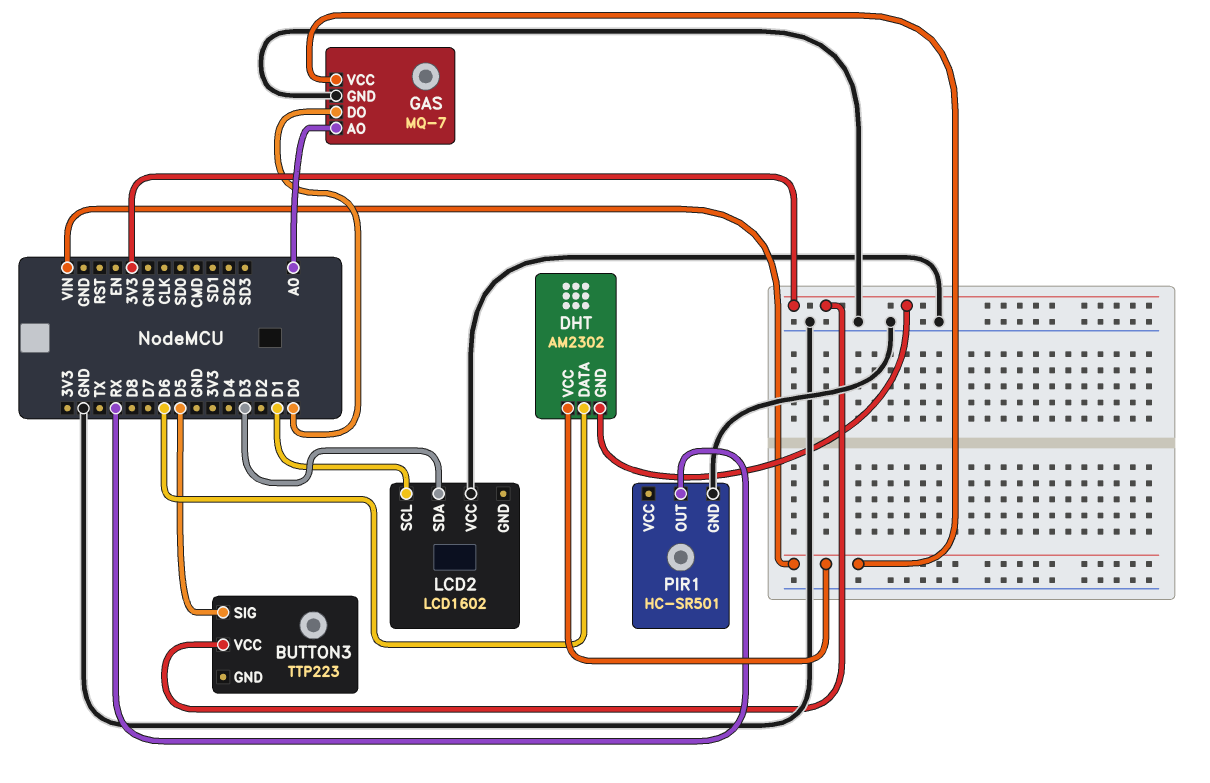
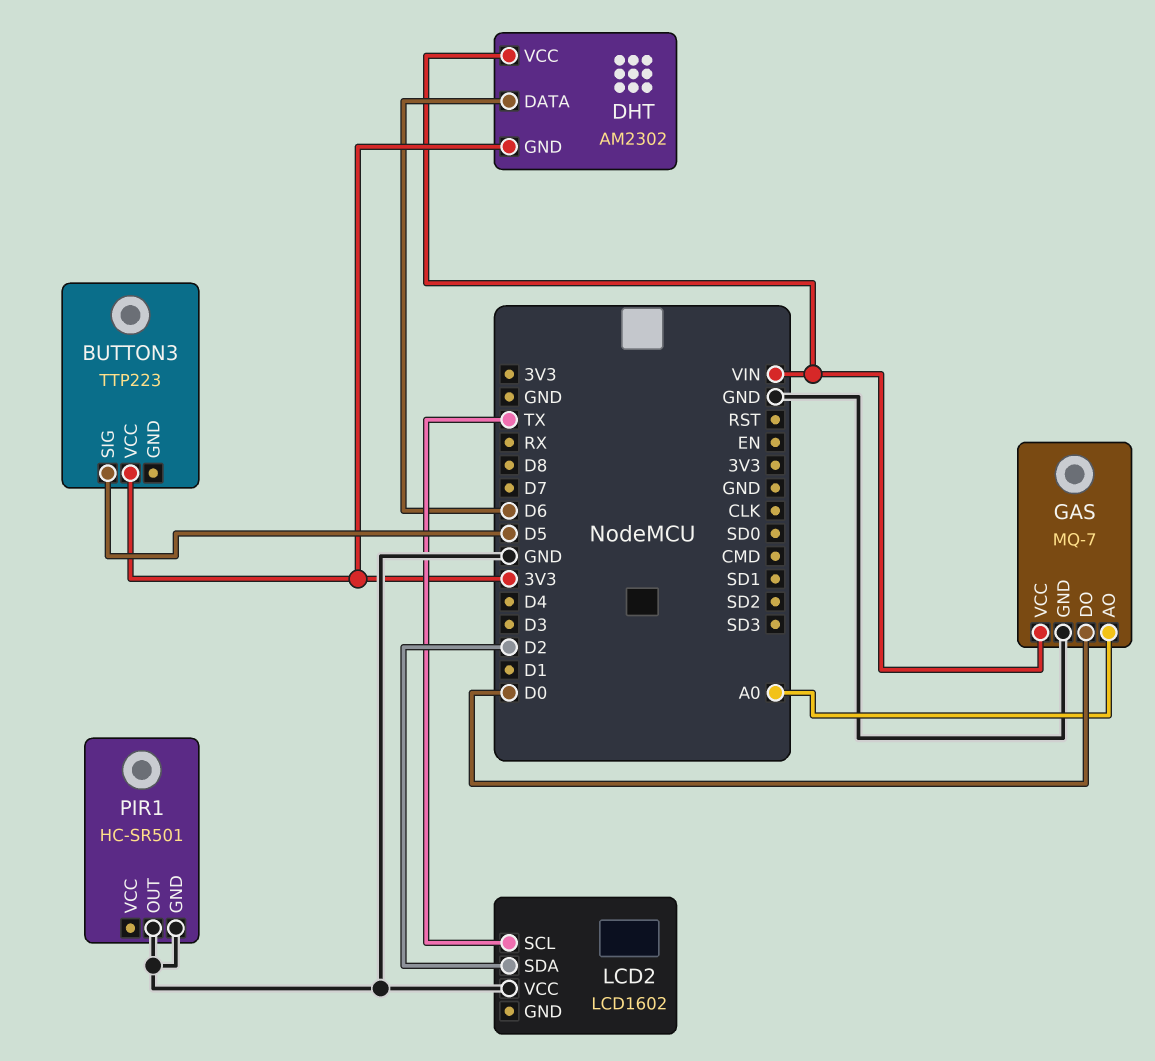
LCD2 pin SCL: D1 -> TX
LCD2 pin SDA: D3 -> D2
PIR1 pin OUT: RX -> GND

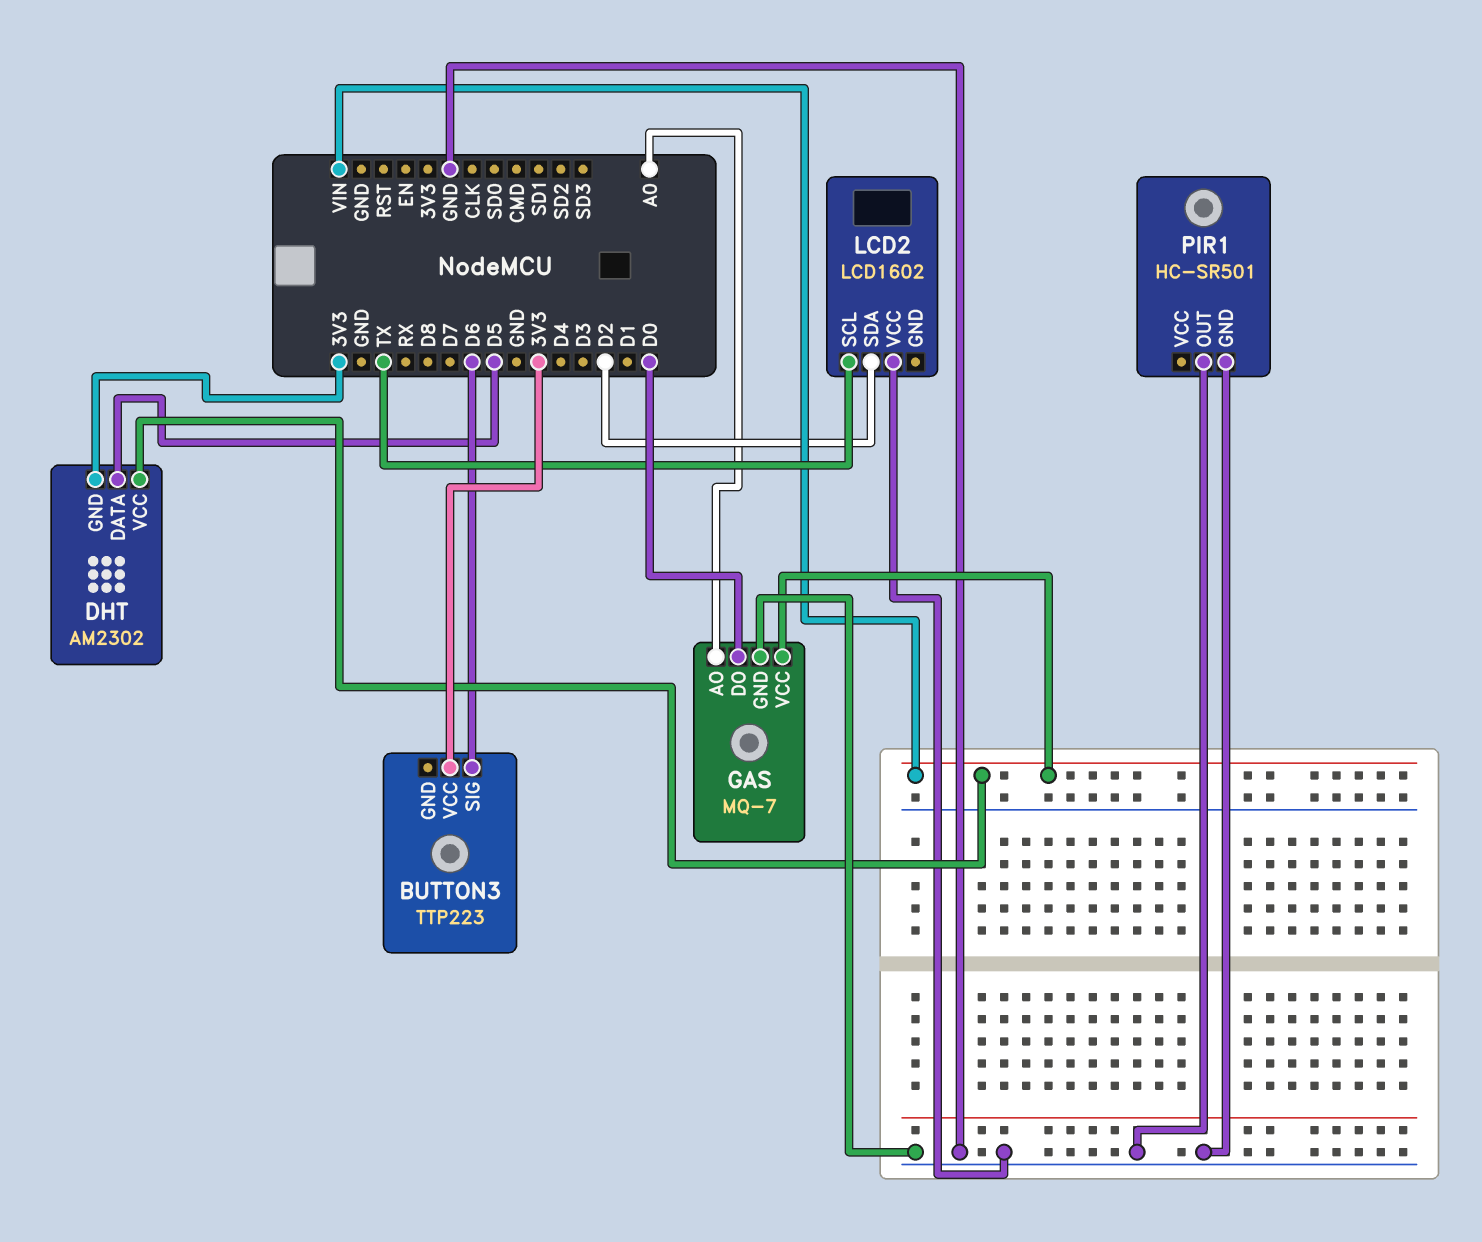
BUTTON3 pin SIG: D5 -> D6
DHT pin DATA: D6 -> D5

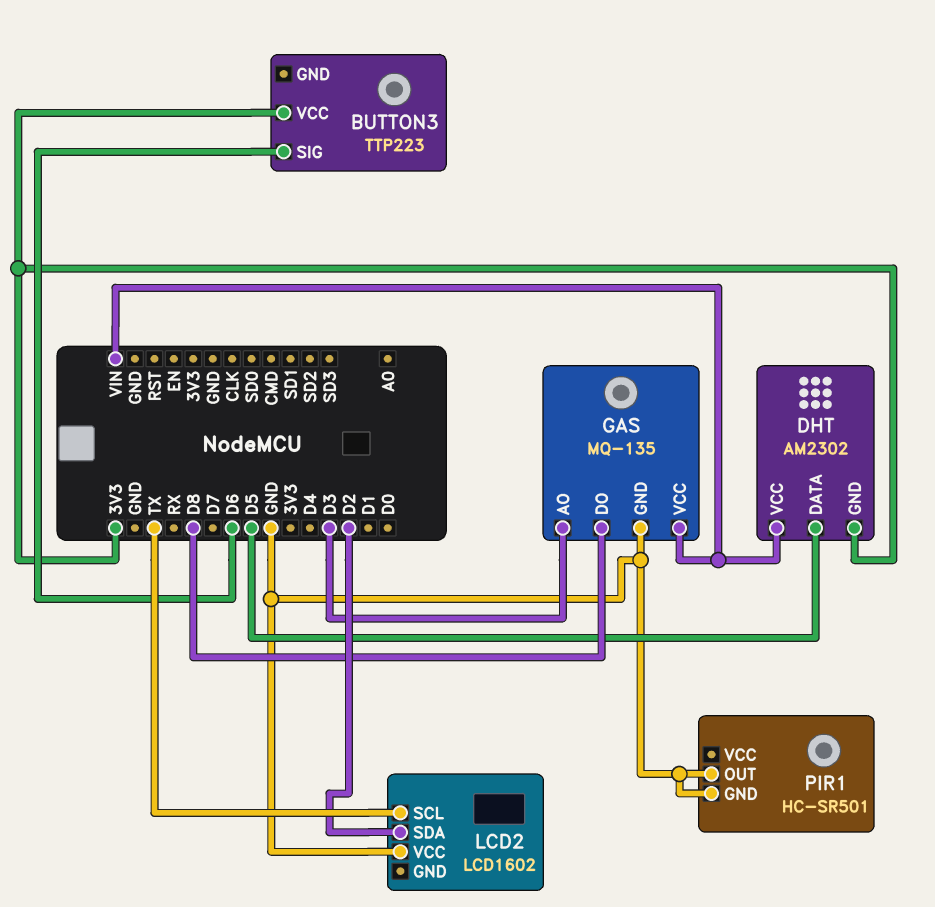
GAS: MQ-7 -> MQ-135
GAS pin AO: A0 -> D3
GAS pin DO: D0 -> D8

